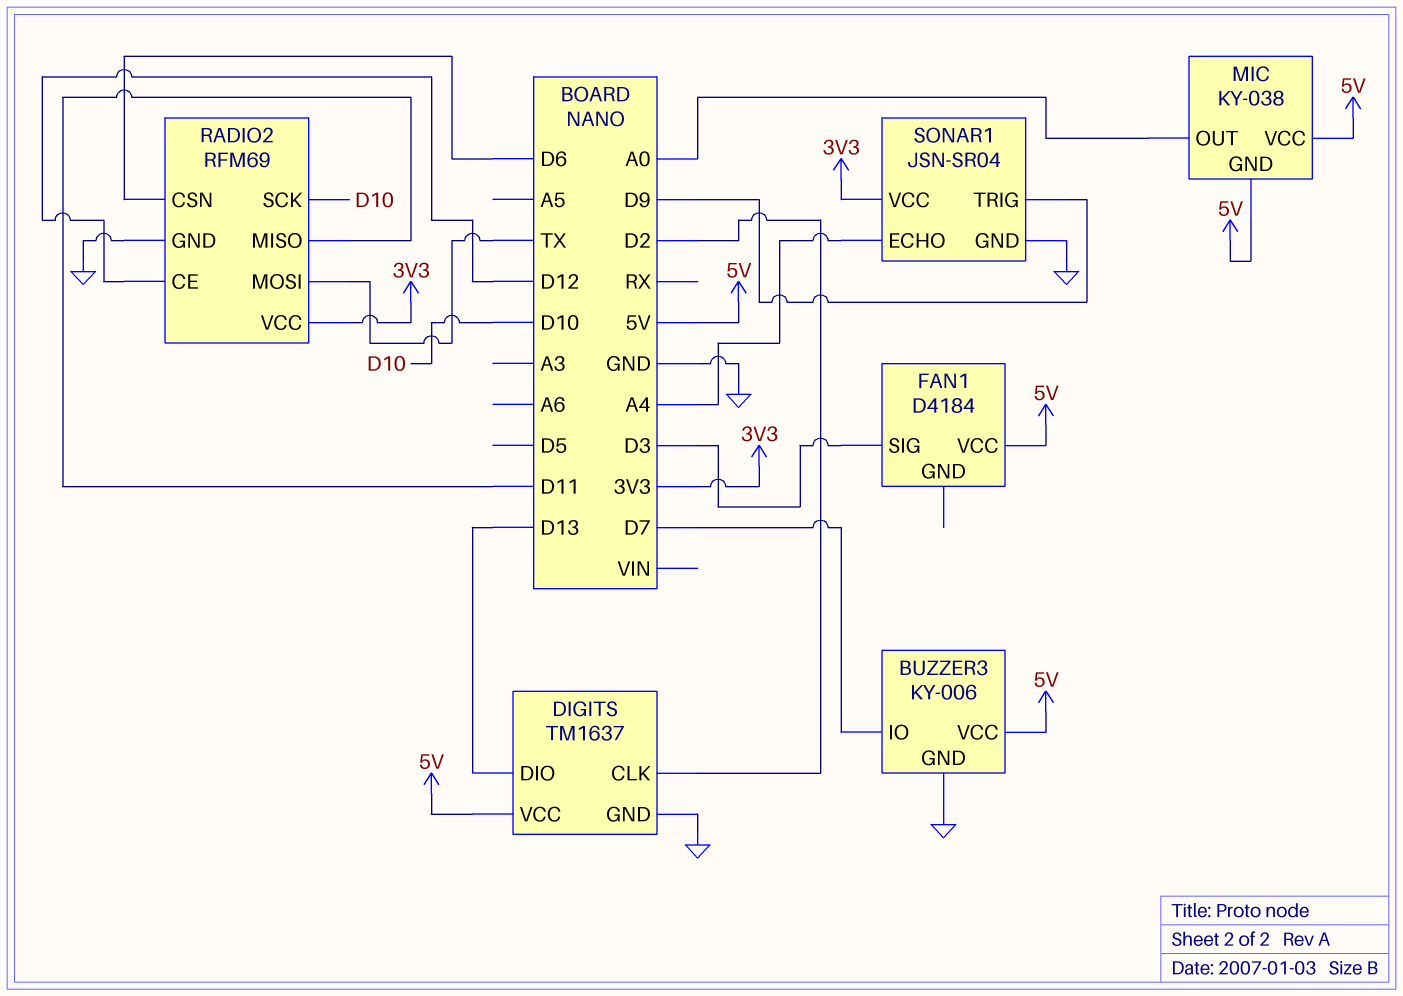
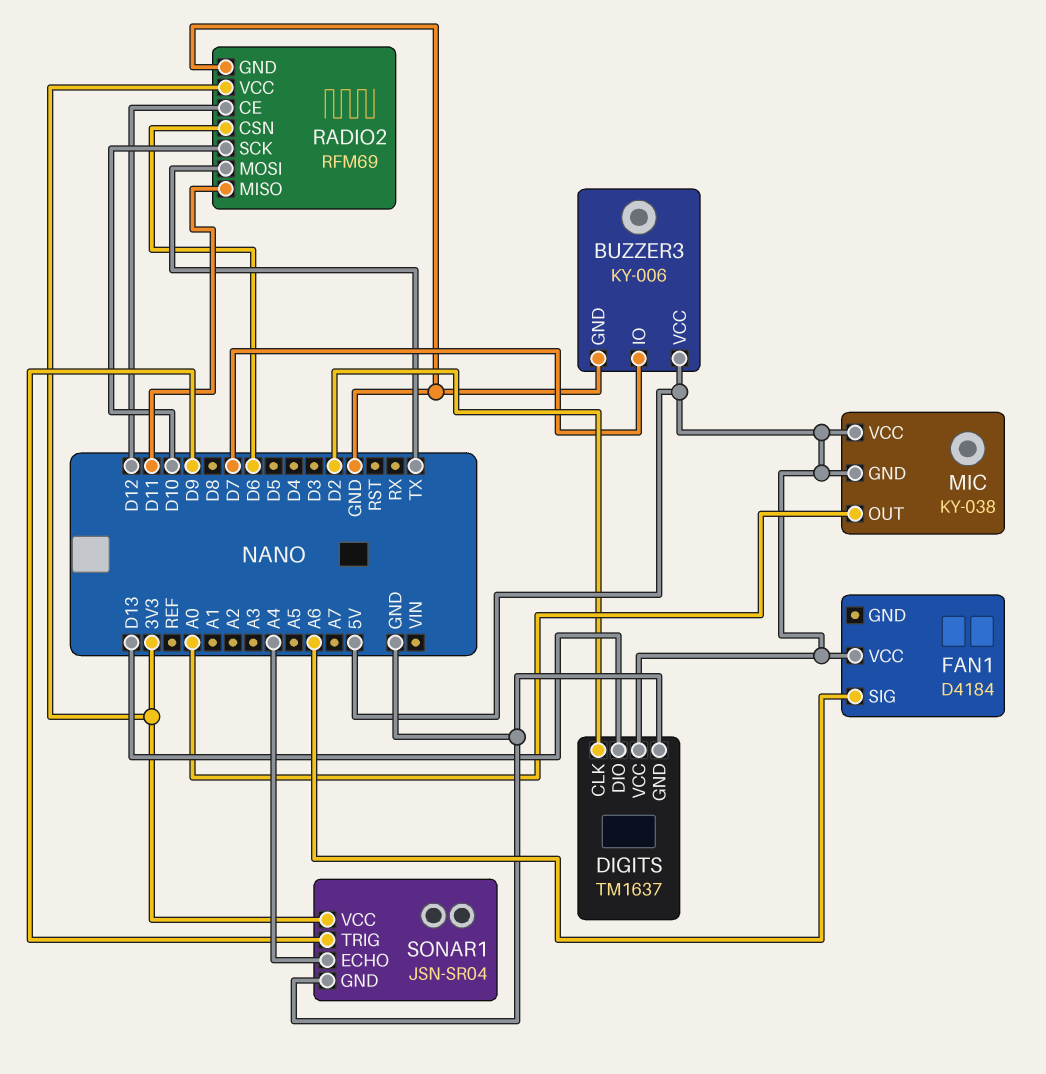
FAN1 pin SIG: D3 -> A6

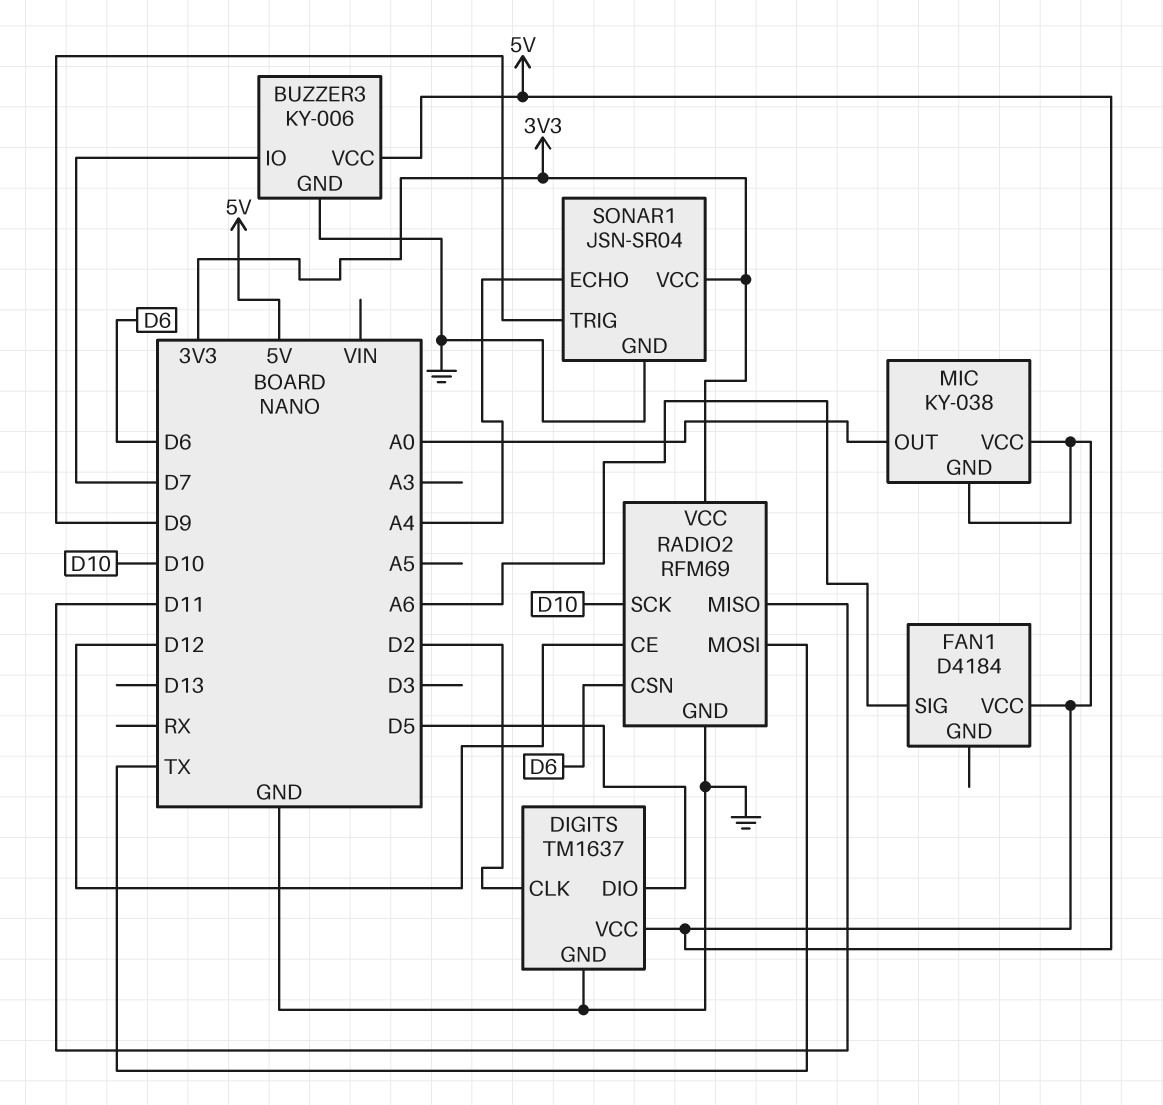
DIGITS pin DIO: D13 -> D5

